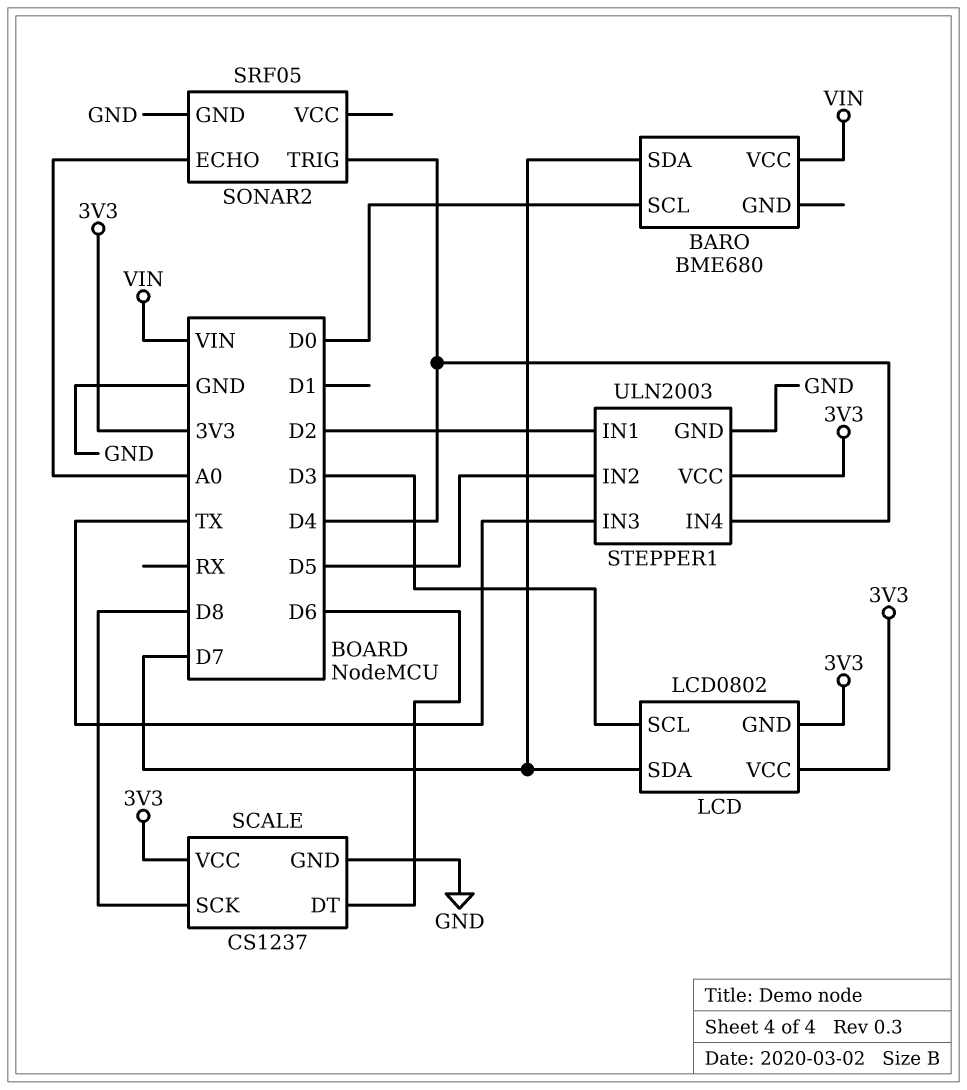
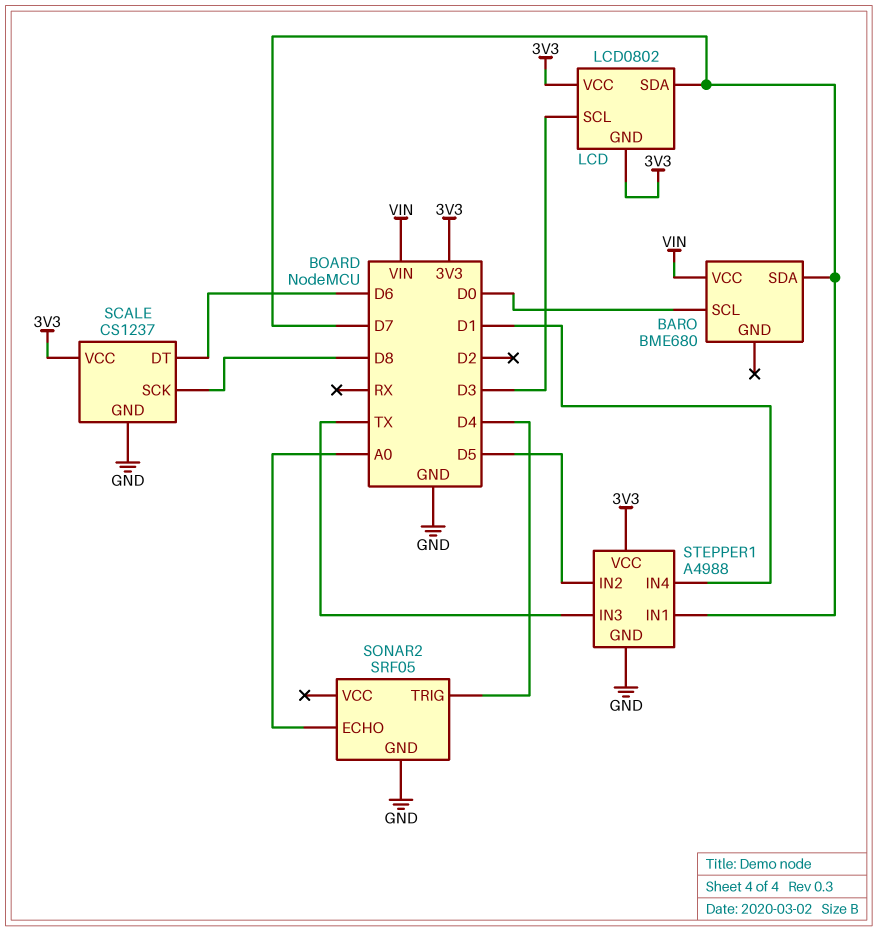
STEPPER1: ULN2003 -> A4988
STEPPER1 pin IN1: D2 -> D7
STEPPER1 pin IN4: D4 -> D1

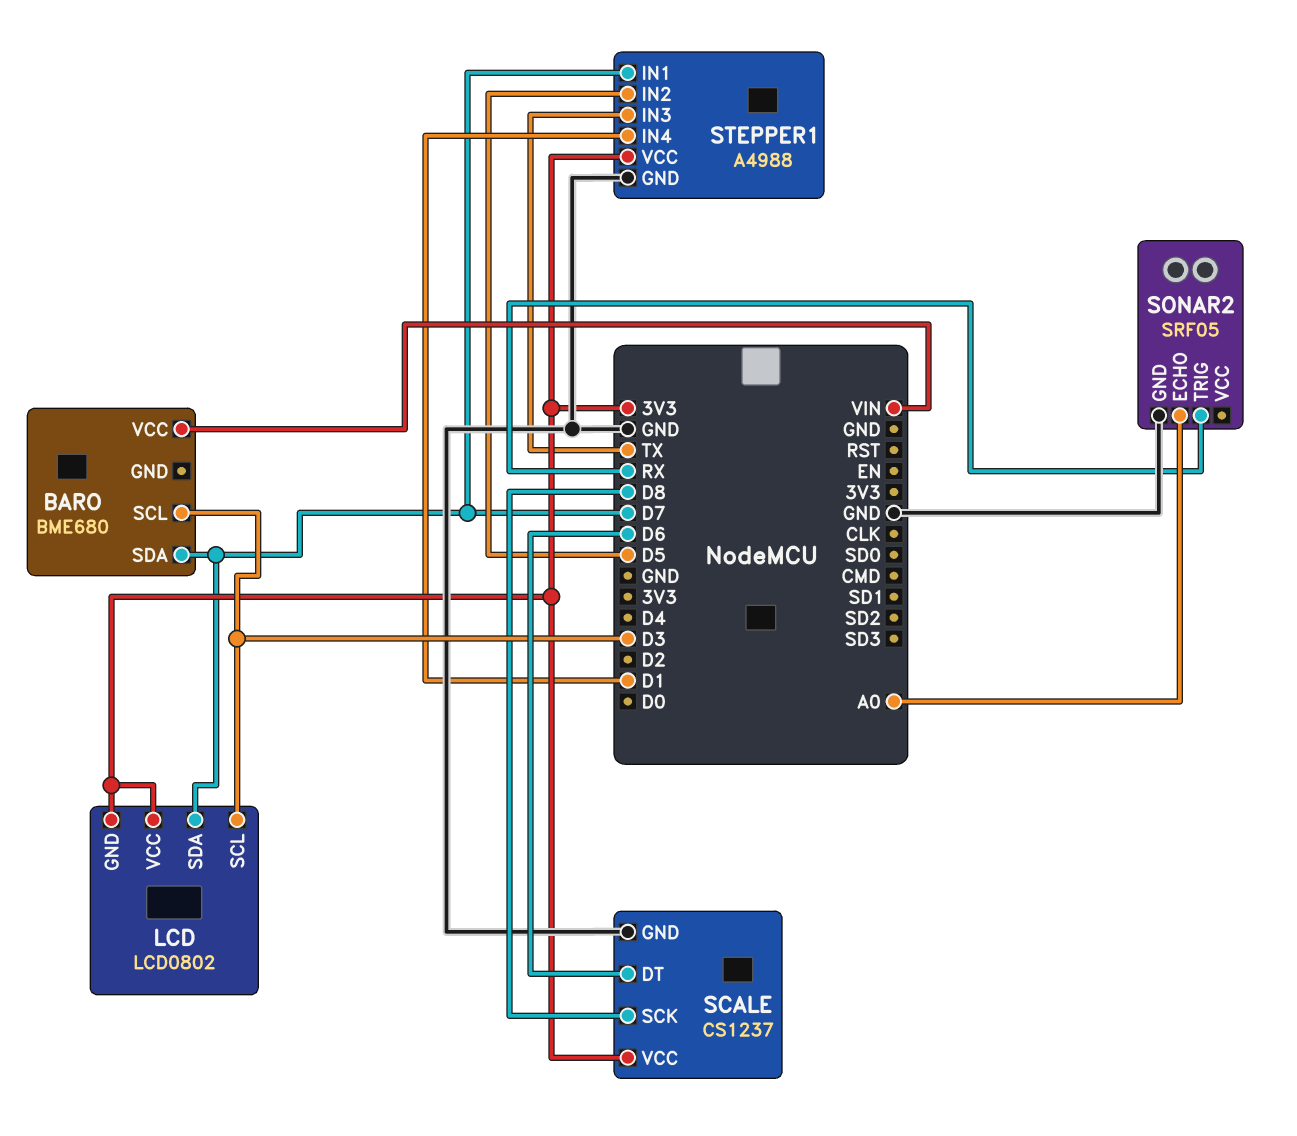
BARO pin SCL: D0 -> D3
SONAR2 pin TRIG: D4 -> RX

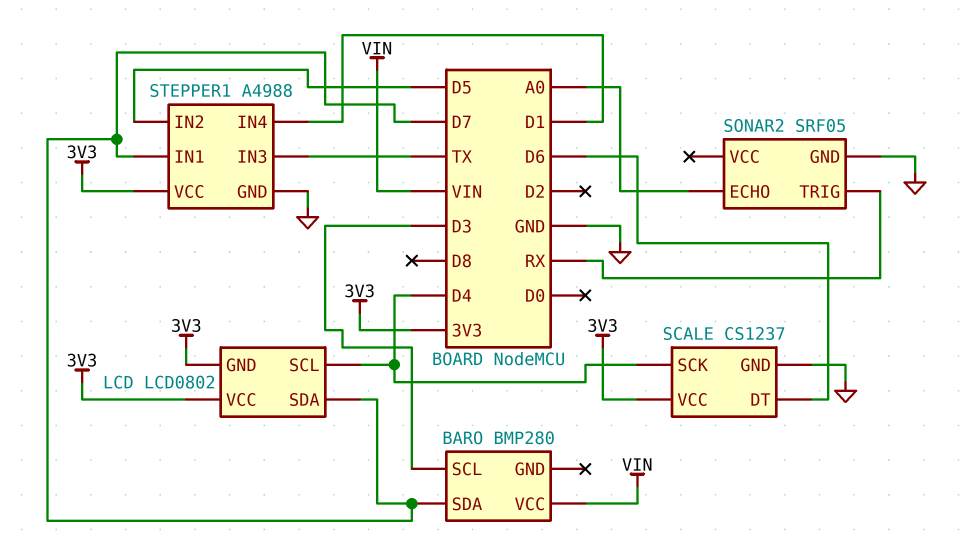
BARO: BME680 -> BMP280
LCD pin SCL: D3 -> D4
SCALE pin SCK: D8 -> D4

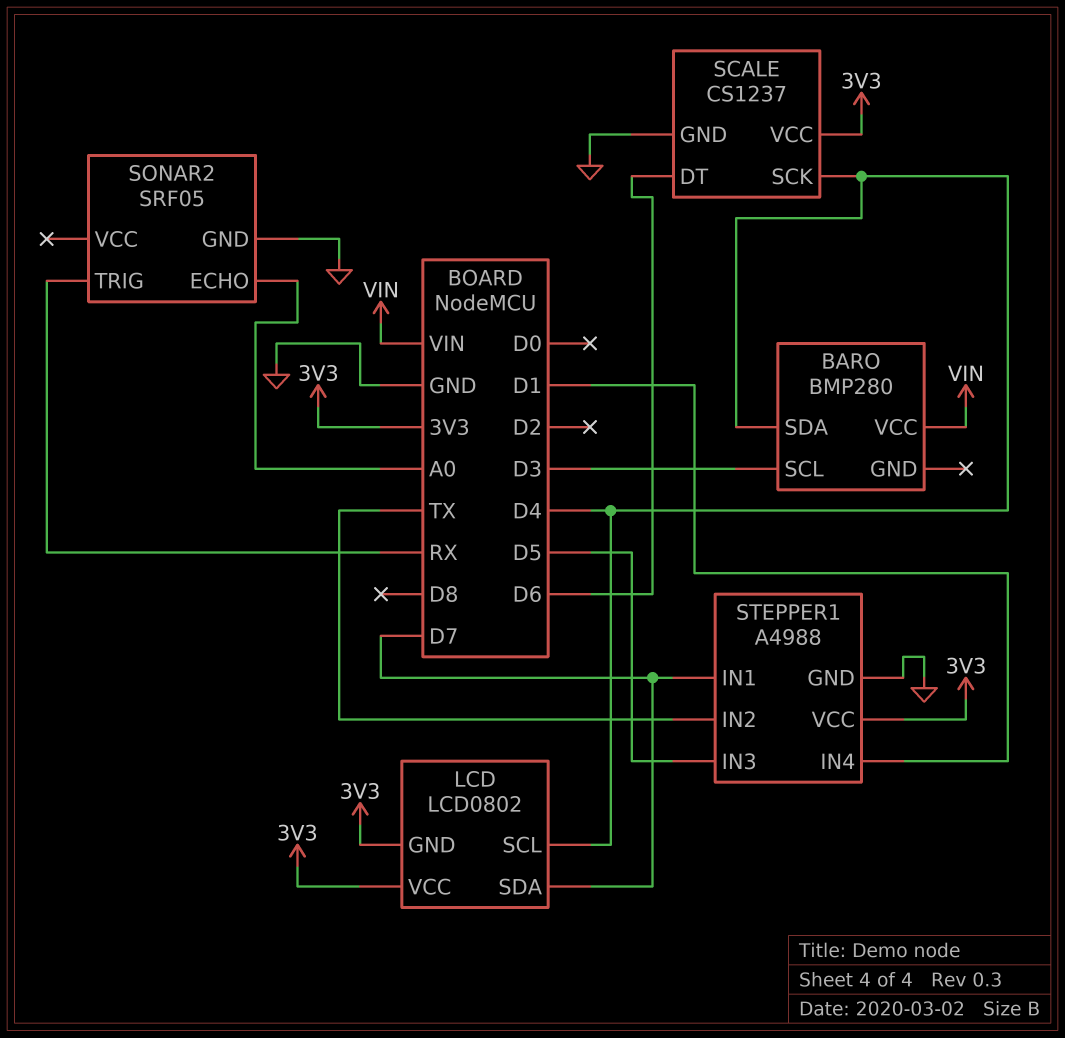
BARO pin SDA: D7 -> D4
STEPPER1 pin IN2: D5 -> TX
STEPPER1 pin IN3: TX -> D5

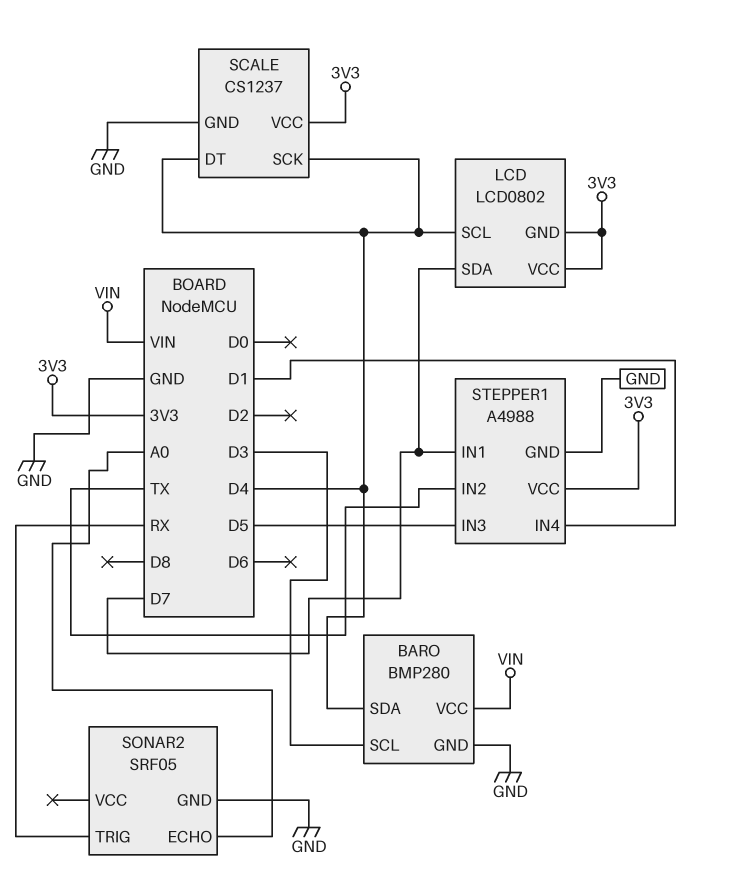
BARO pin GND: none -> GND
SCALE pin DT: D6 -> D4

